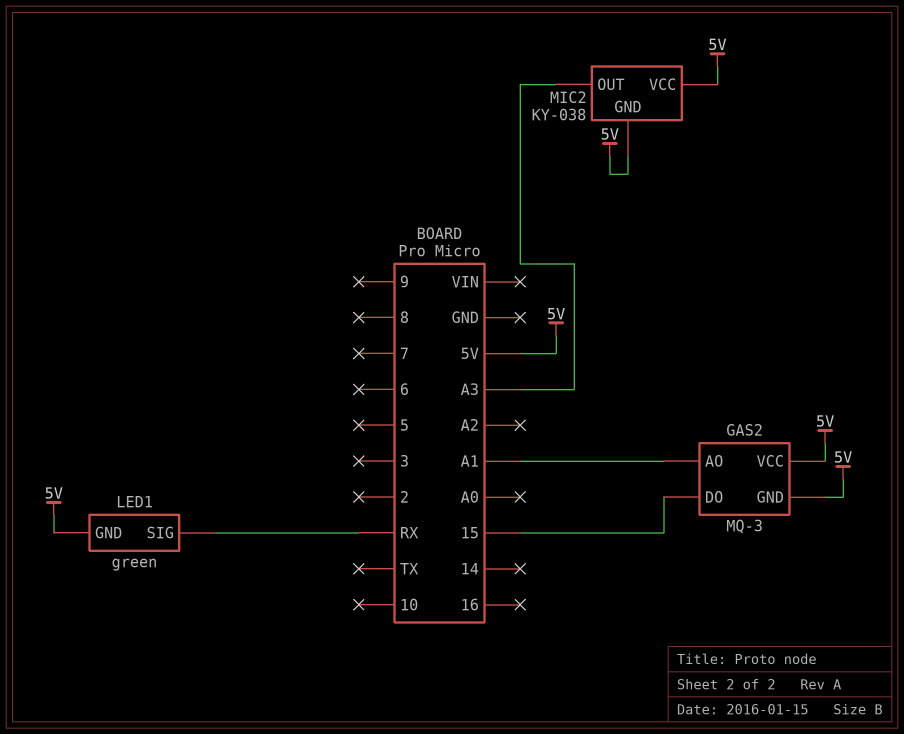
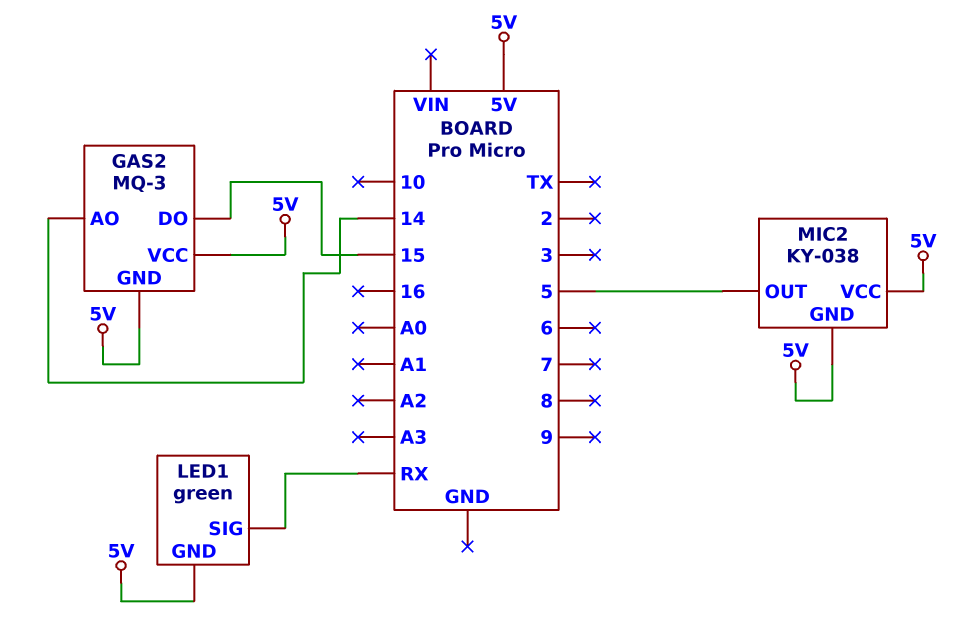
GAS2 pin AO: A1 -> 14
MIC2 pin OUT: A3 -> 5

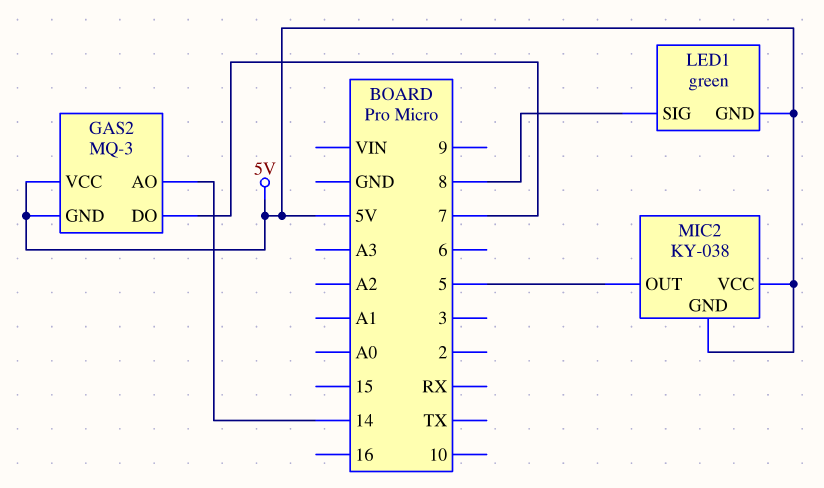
GAS2 pin DO: 15 -> 7
LED1 pin SIG: RX -> 8

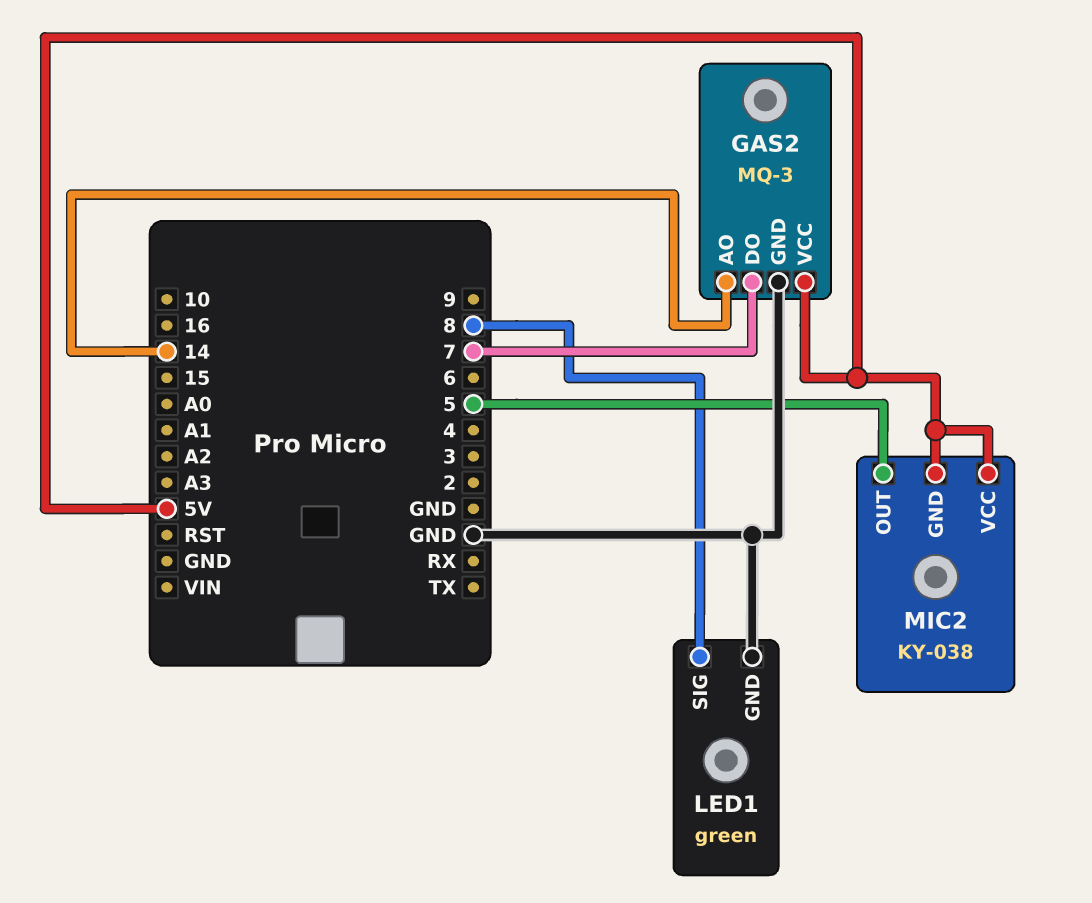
GAS2 pin GND: 5V -> GND
LED1 pin GND: 5V -> GND

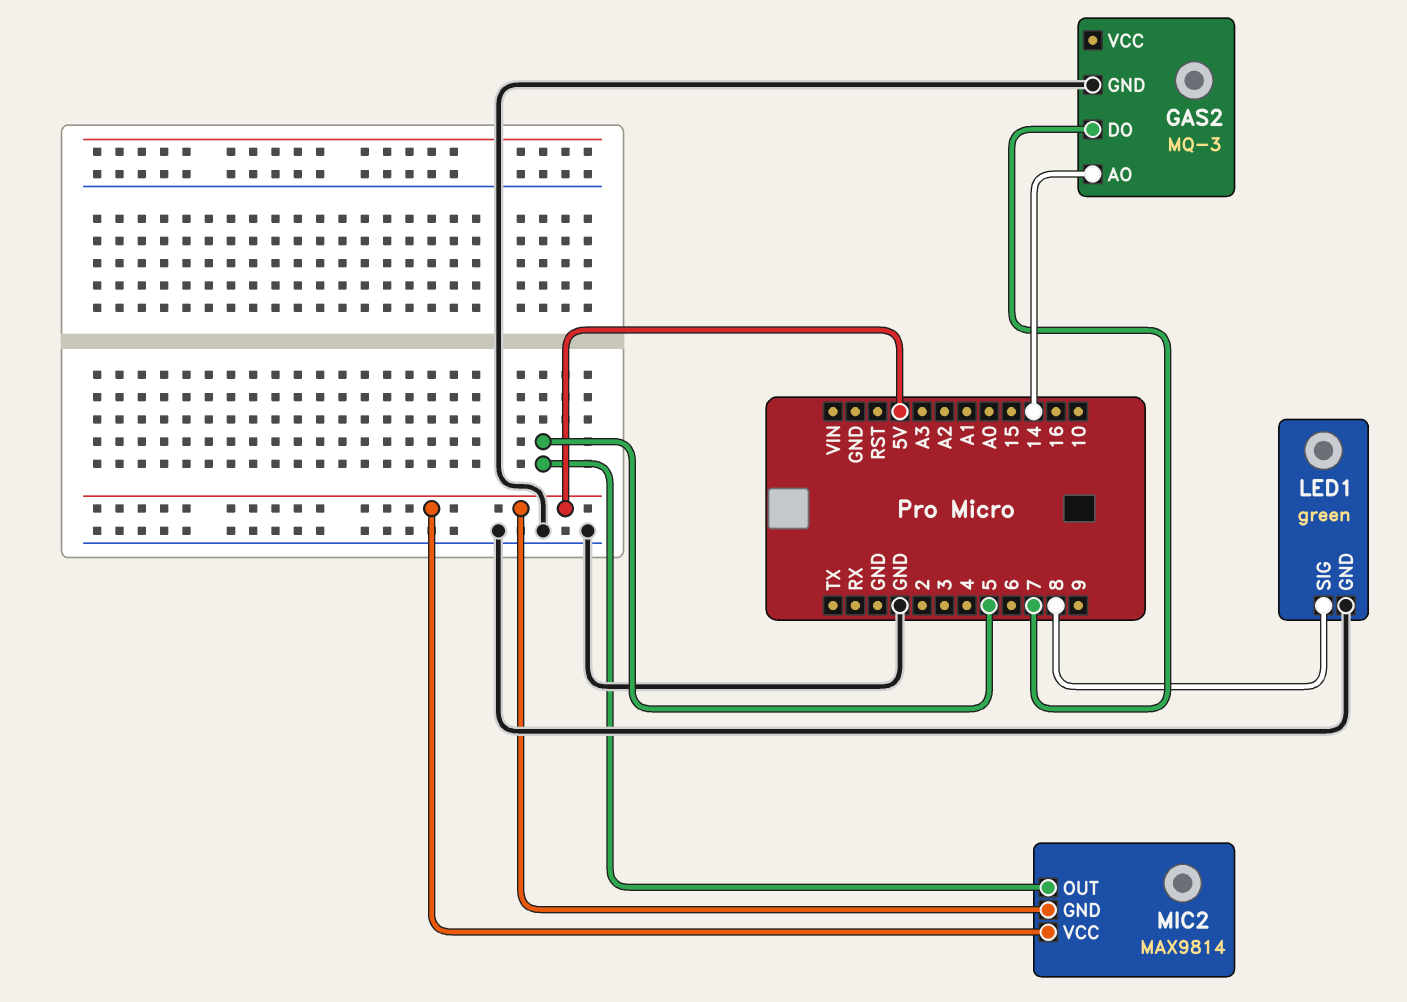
GAS2 pin VCC: 5V -> none
MIC2: KY-038 -> MAX9814

